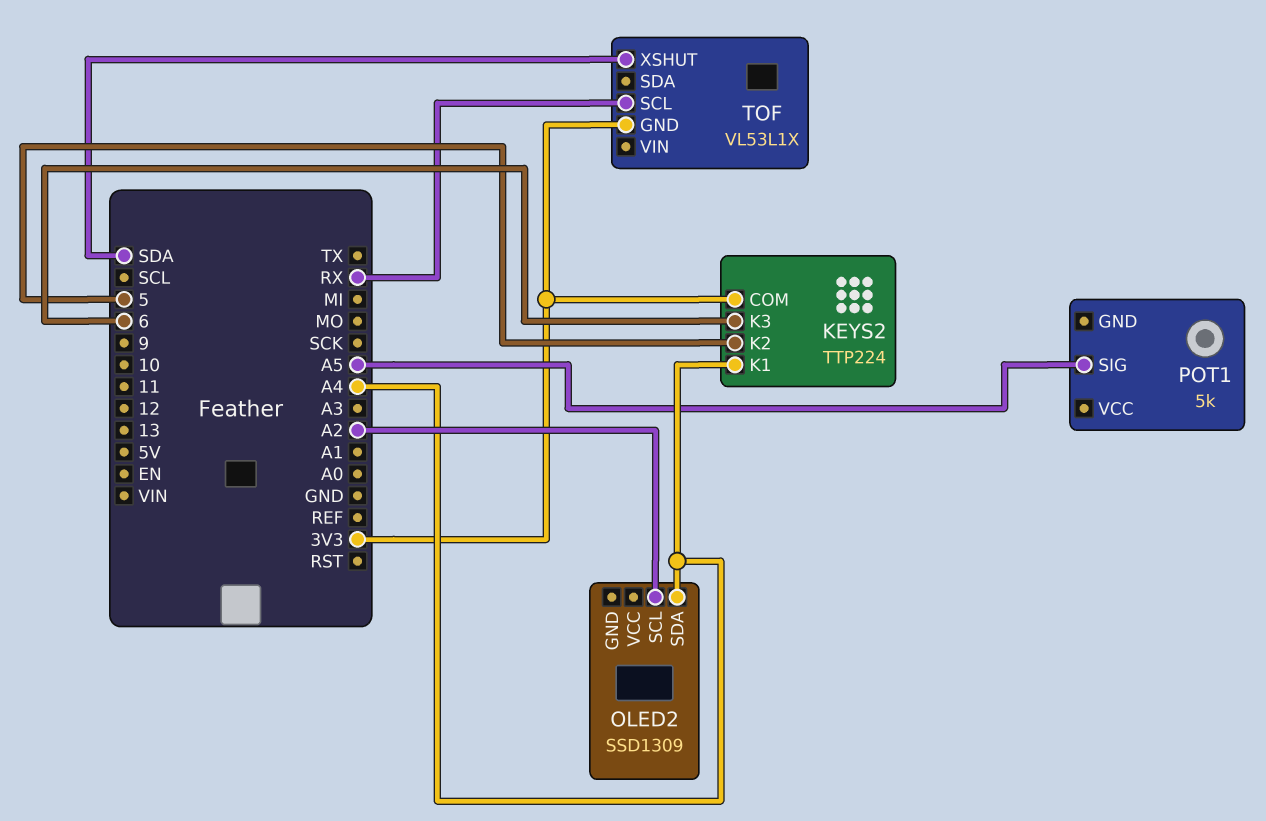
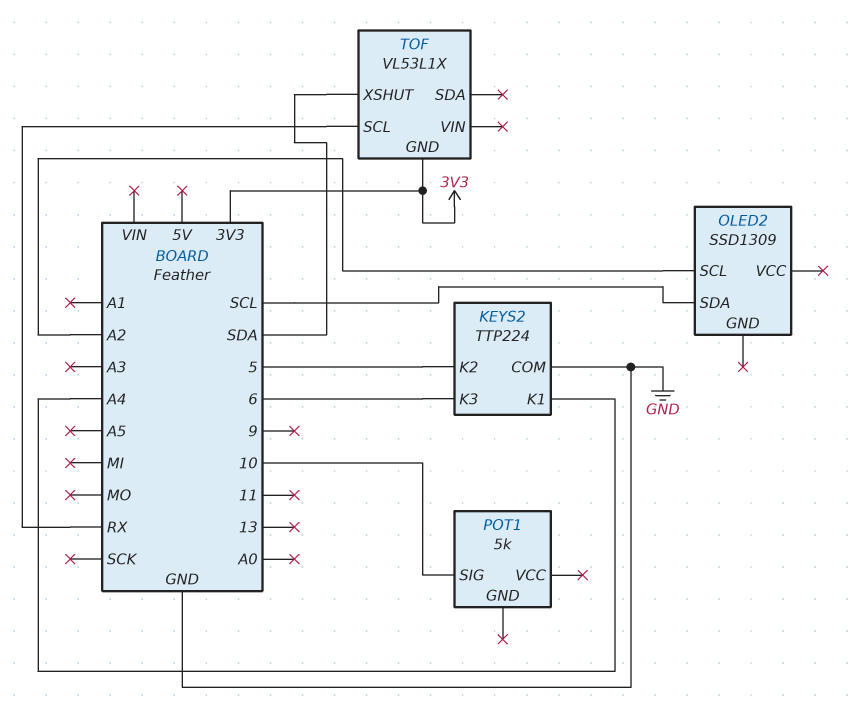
KEYS2 pin COM: 3V3 -> GND
OLED2 pin SDA: A4 -> SCL
POT1 pin SIG: A5 -> 10

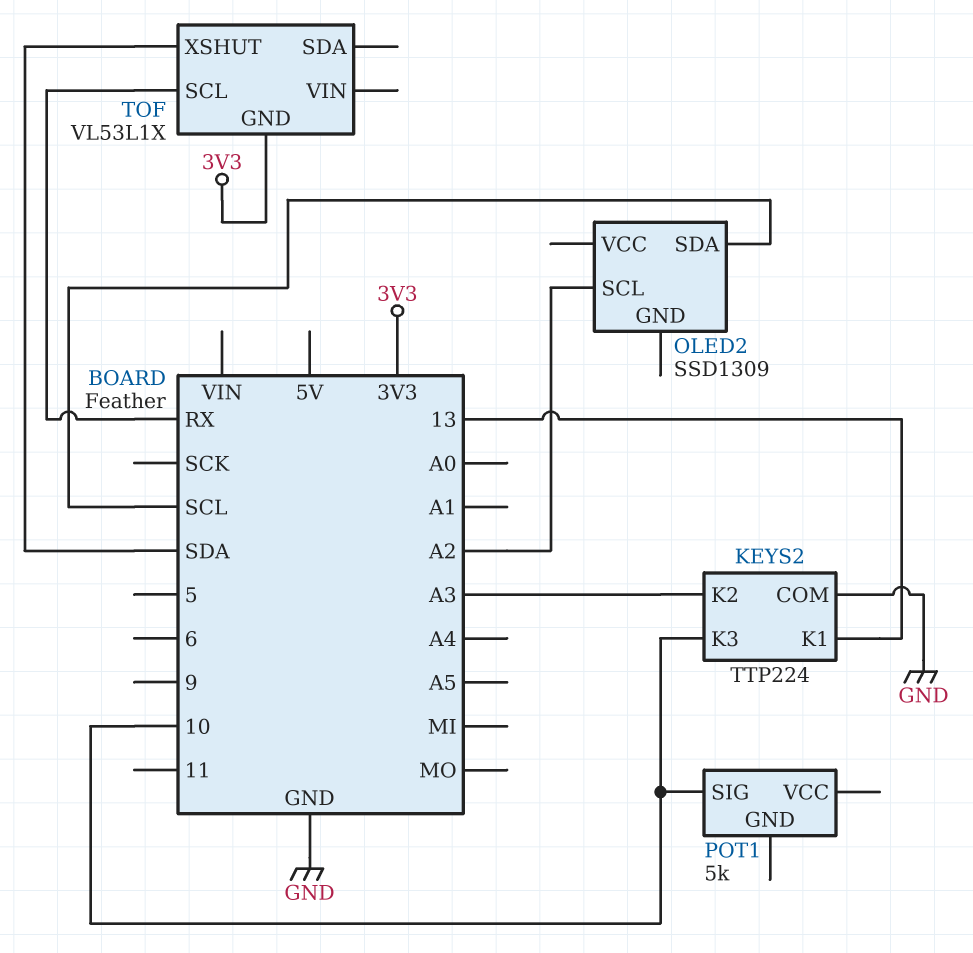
KEYS2 pin K1: A4 -> 13
KEYS2 pin K2: 5 -> A3
KEYS2 pin K3: 6 -> 10

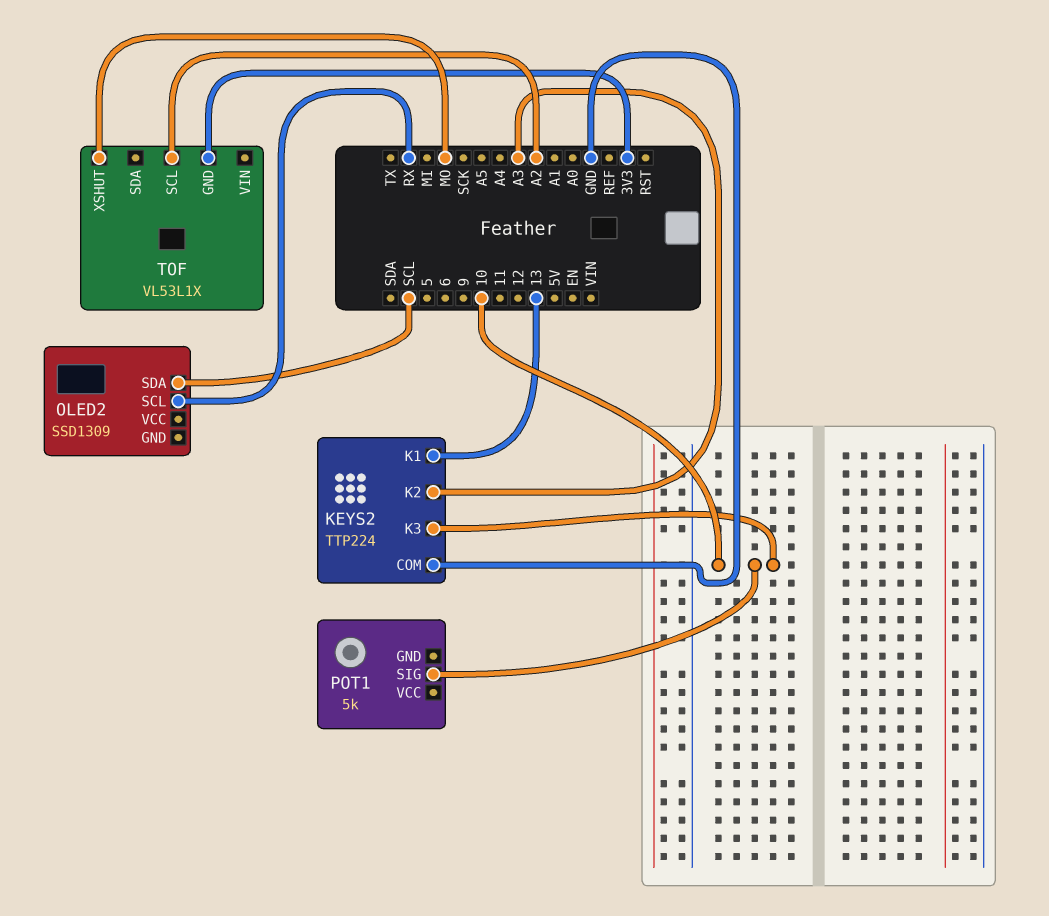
OLED2 pin SCL: A2 -> RX
TOF pin SCL: RX -> A2
TOF pin XSHUT: SDA -> MO

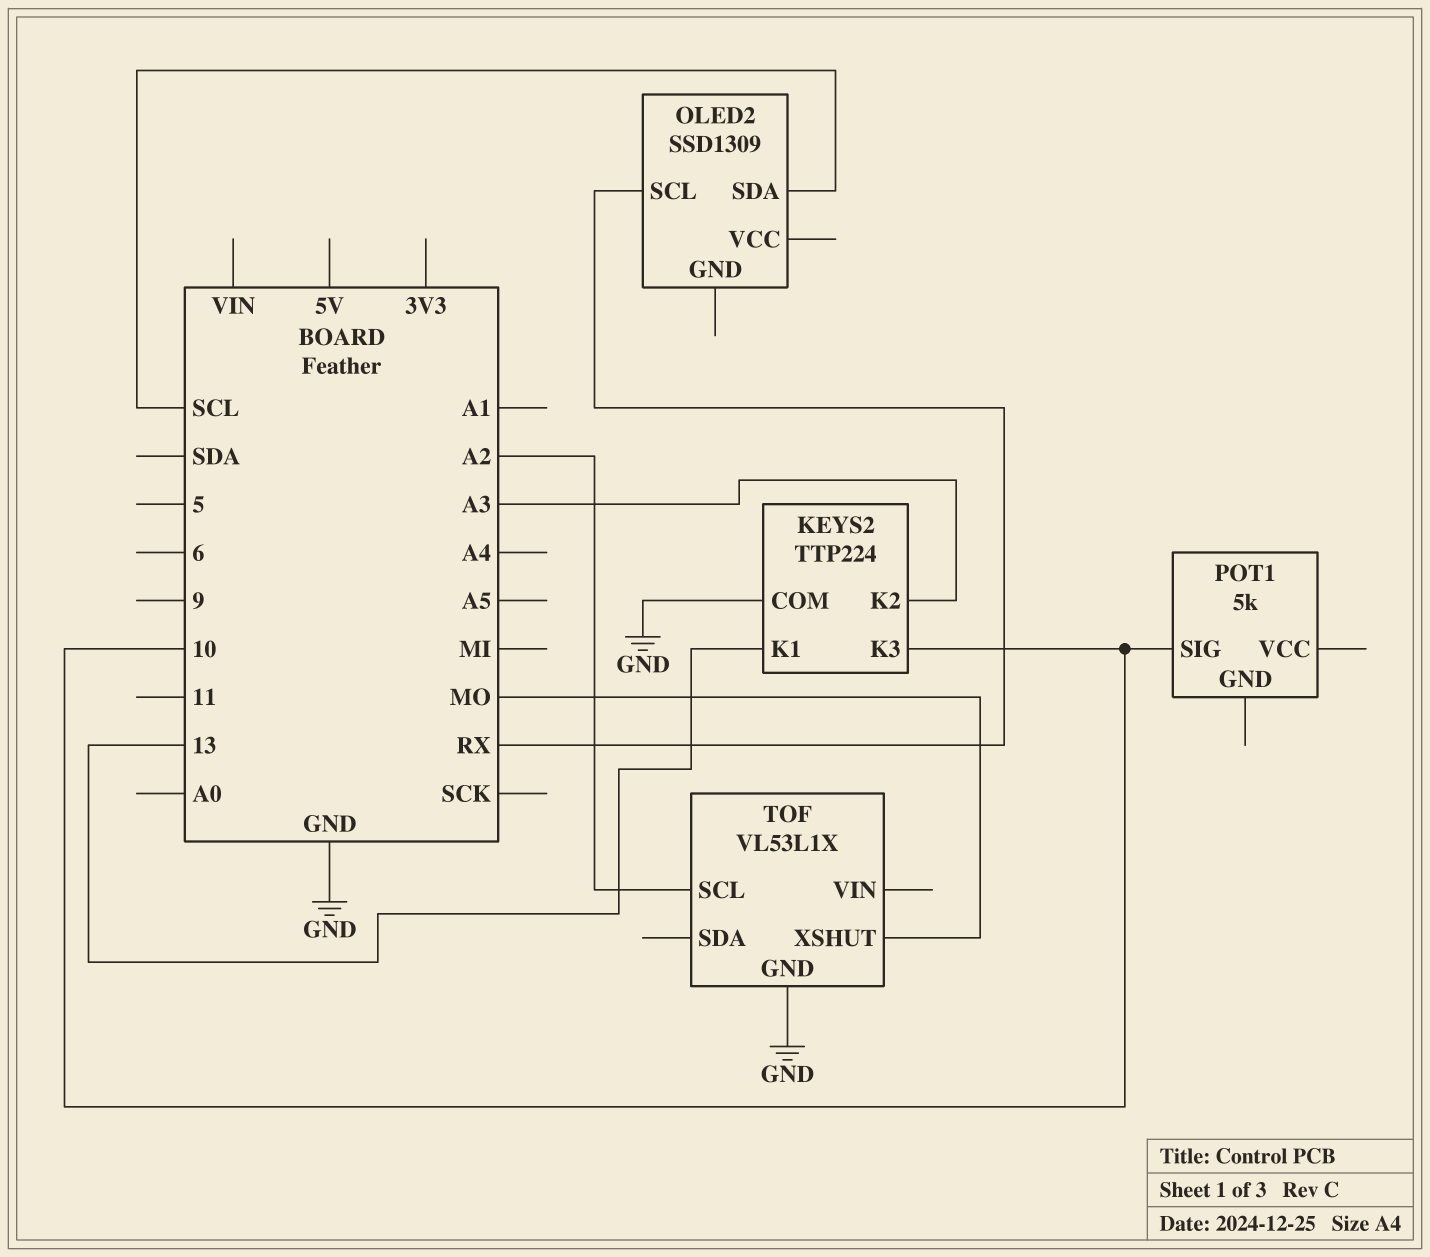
TOF pin GND: 3V3 -> GND

